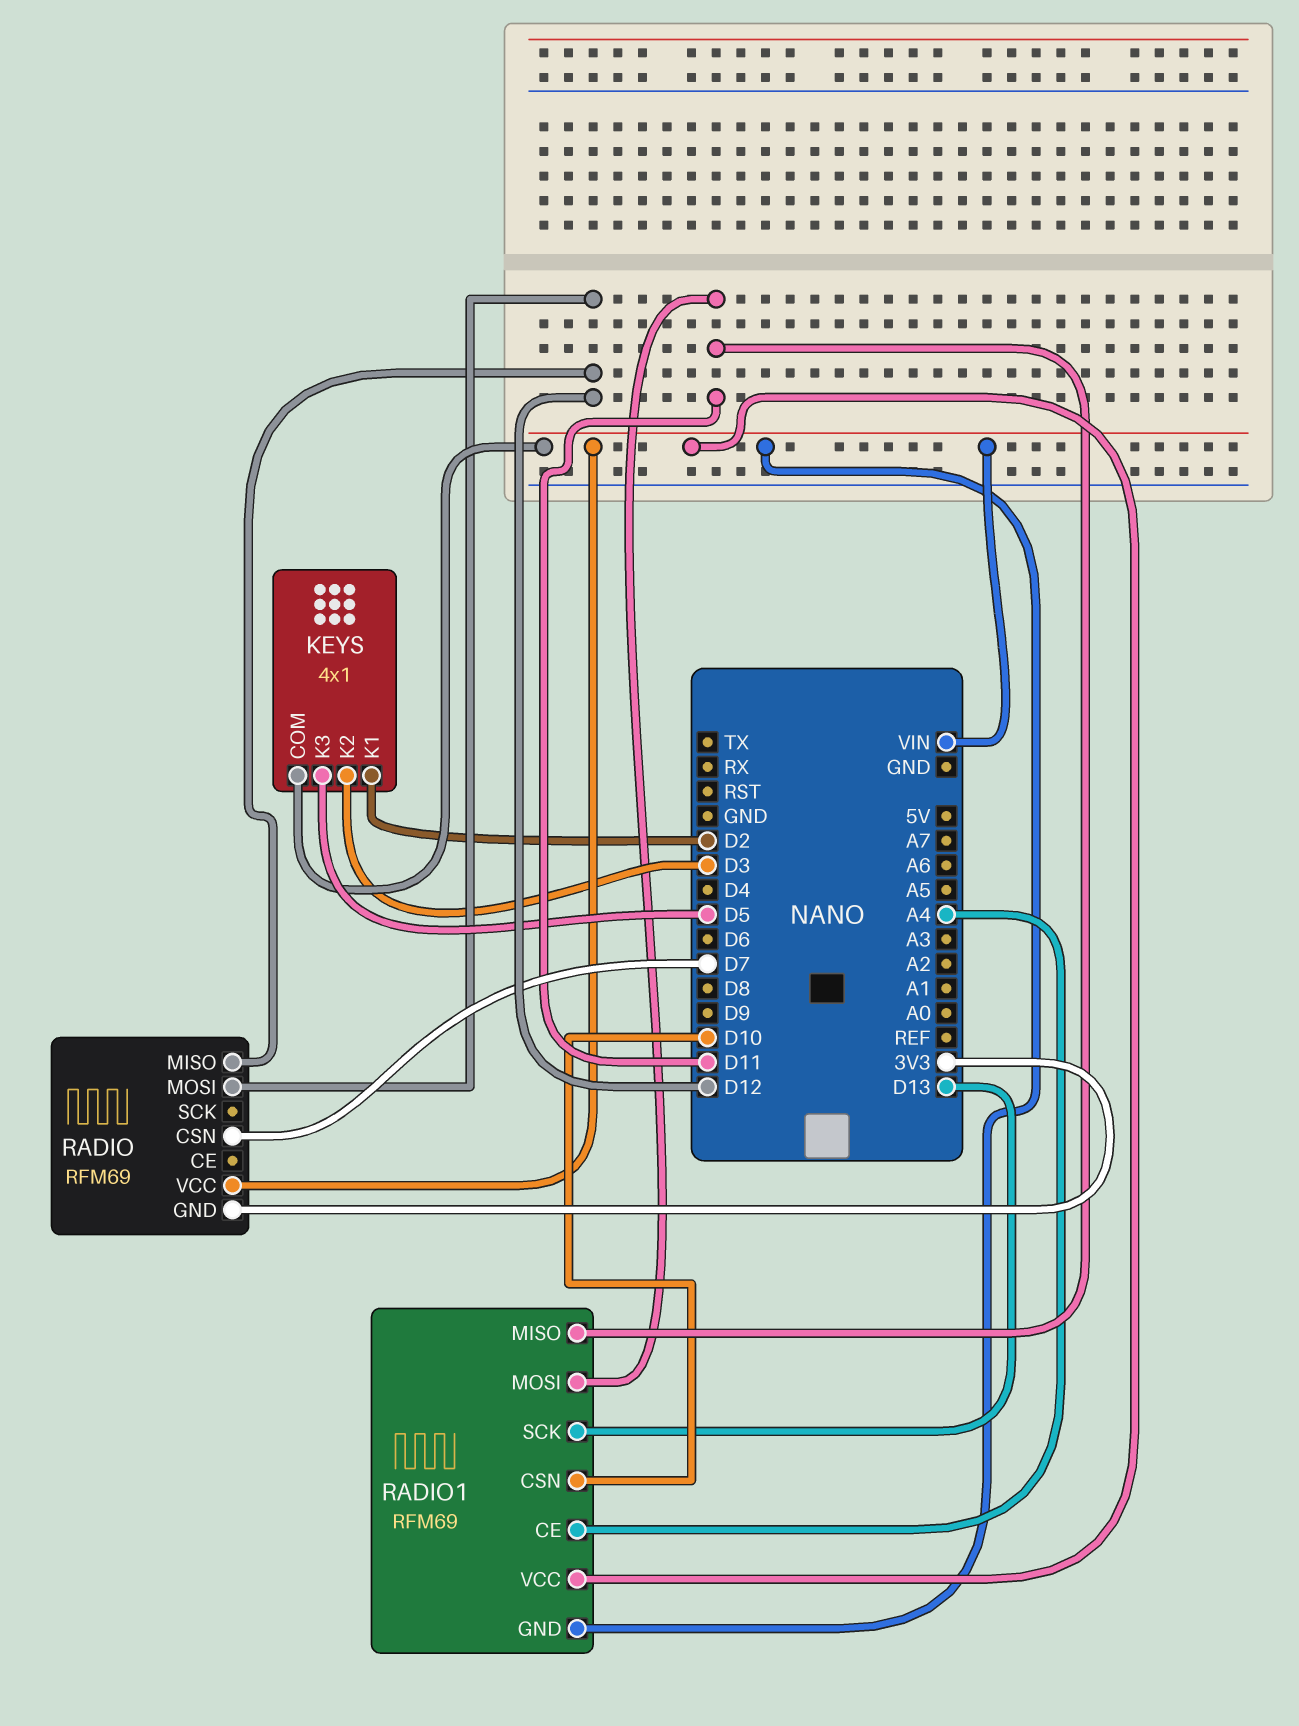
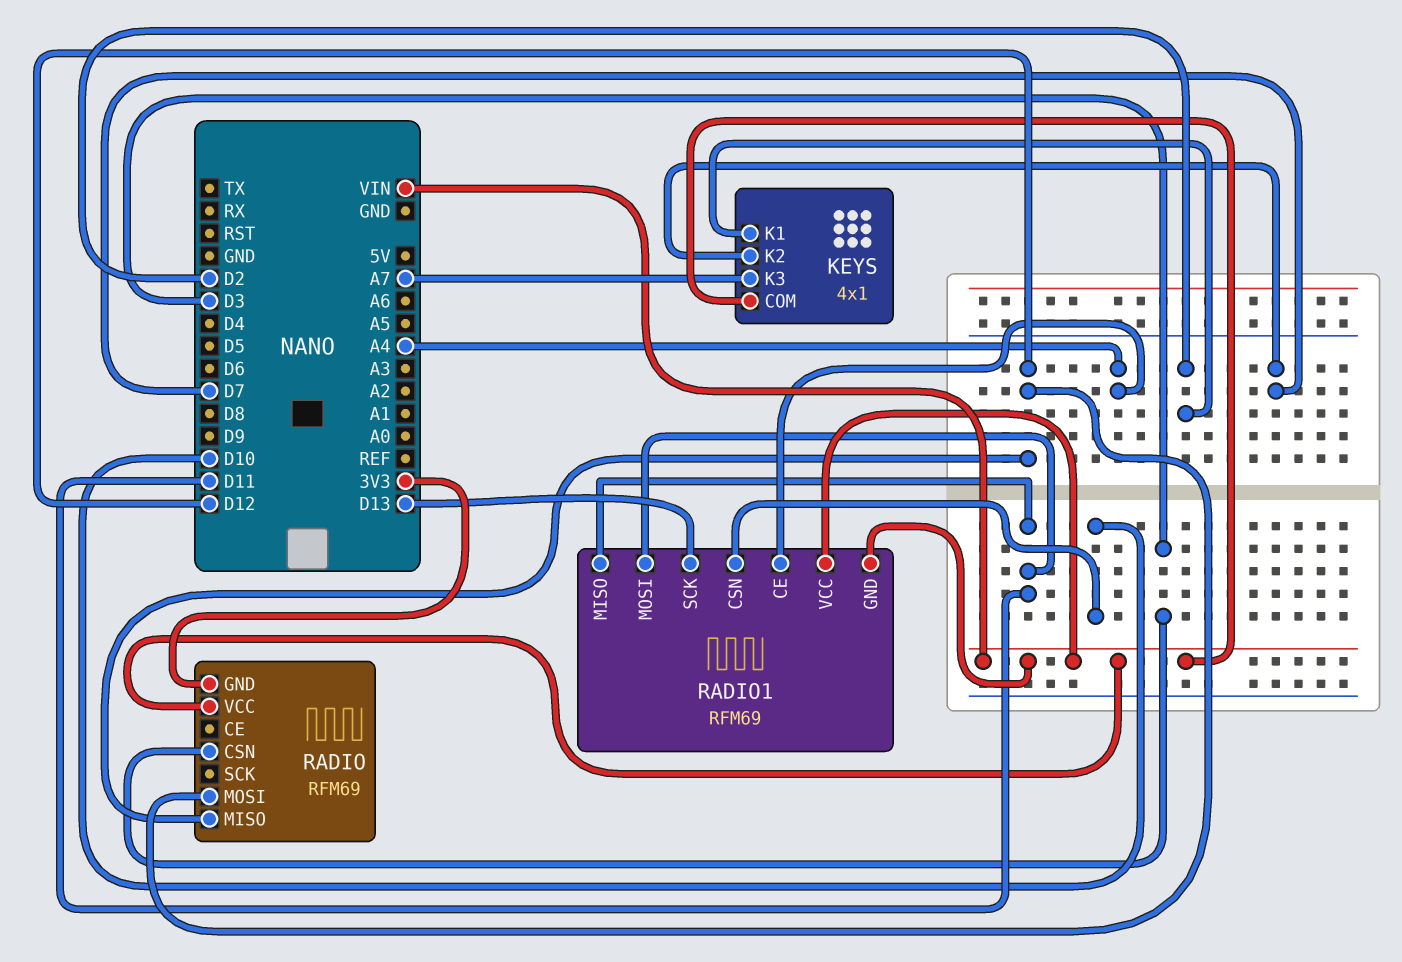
KEYS pin K2: D3 -> D7
KEYS pin K3: D5 -> A7
RADIO pin CSN: D7 -> D3

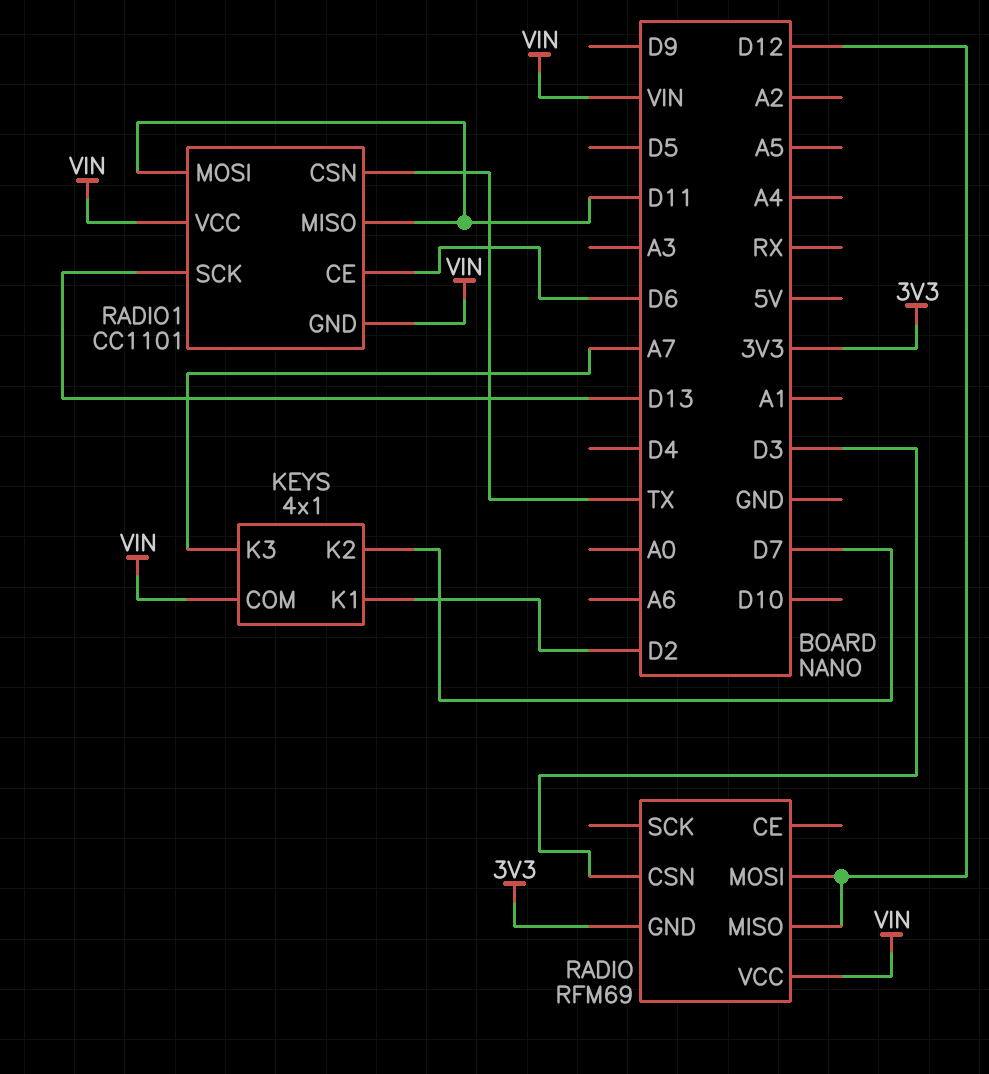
RADIO1: RFM69 -> CC1101
RADIO1 pin CE: A4 -> D6
RADIO1 pin CSN: D10 -> TX

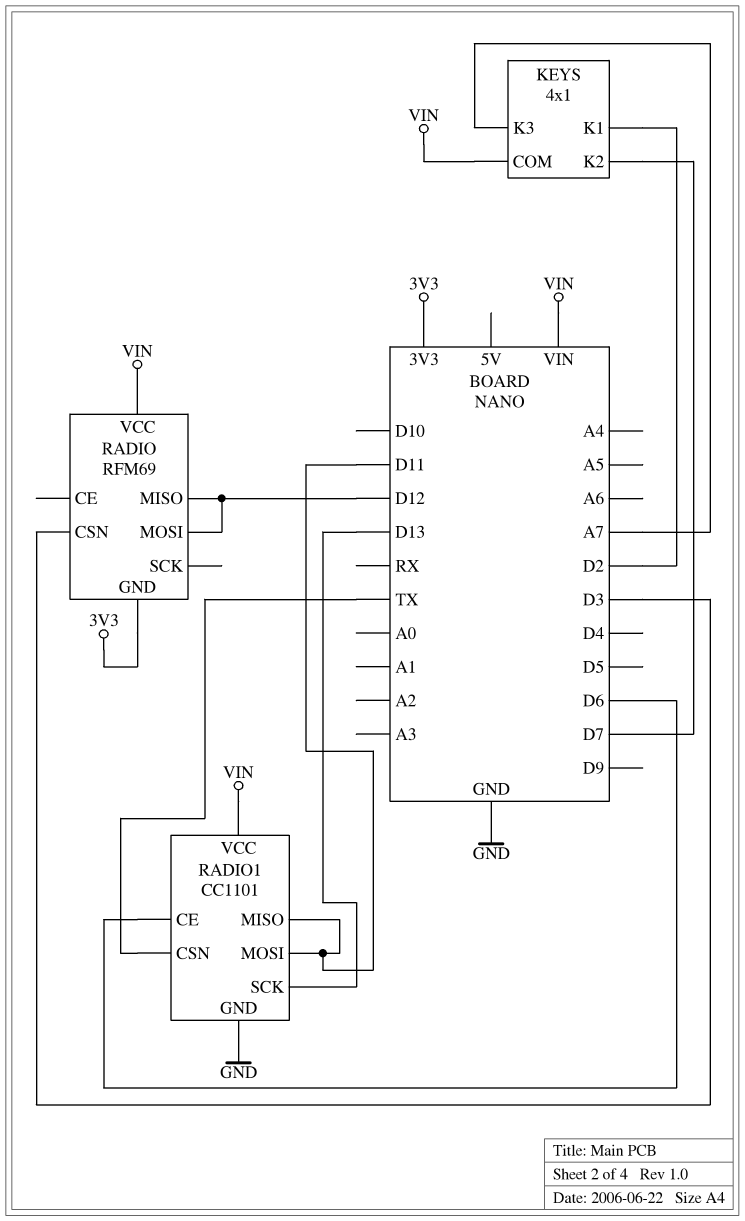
RADIO1 pin GND: VIN -> GND

